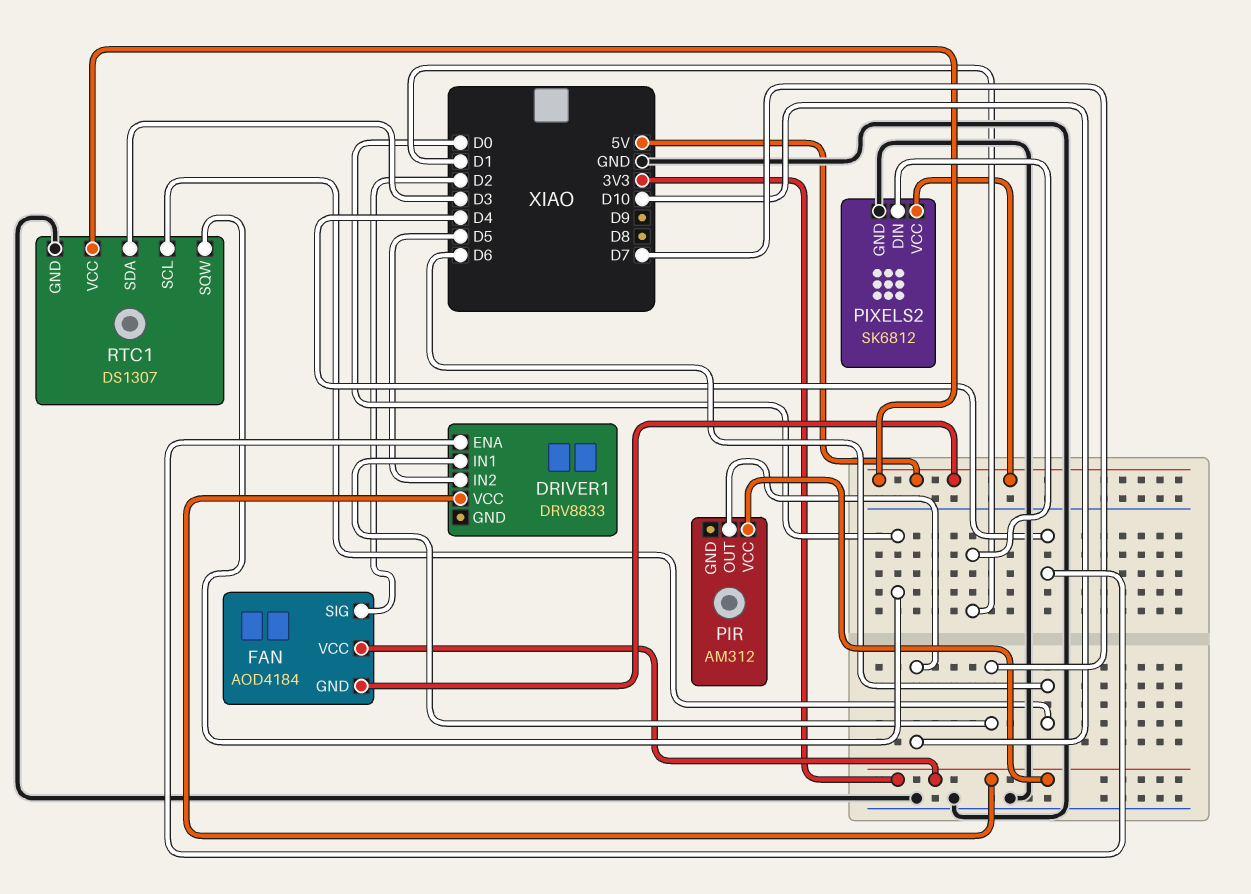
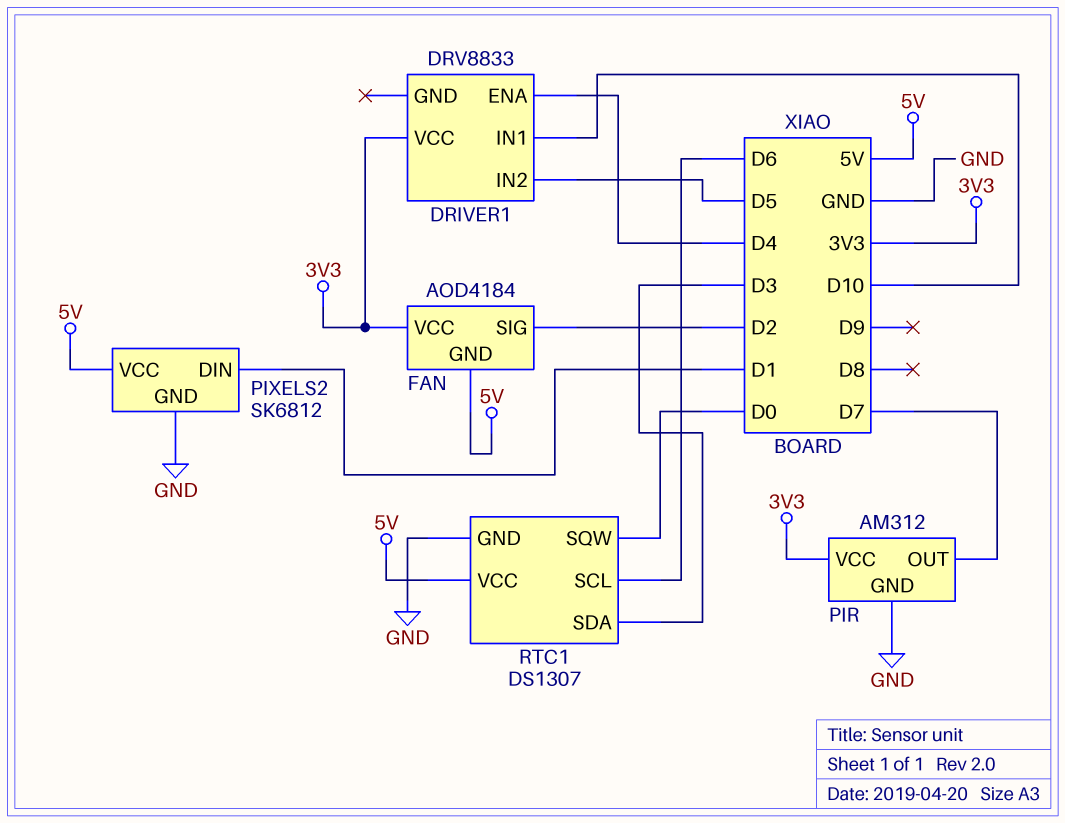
DRIVER1 pin IN1: D7 -> D10
PIR pin GND: none -> GND
PIR pin OUT: D10 -> D7

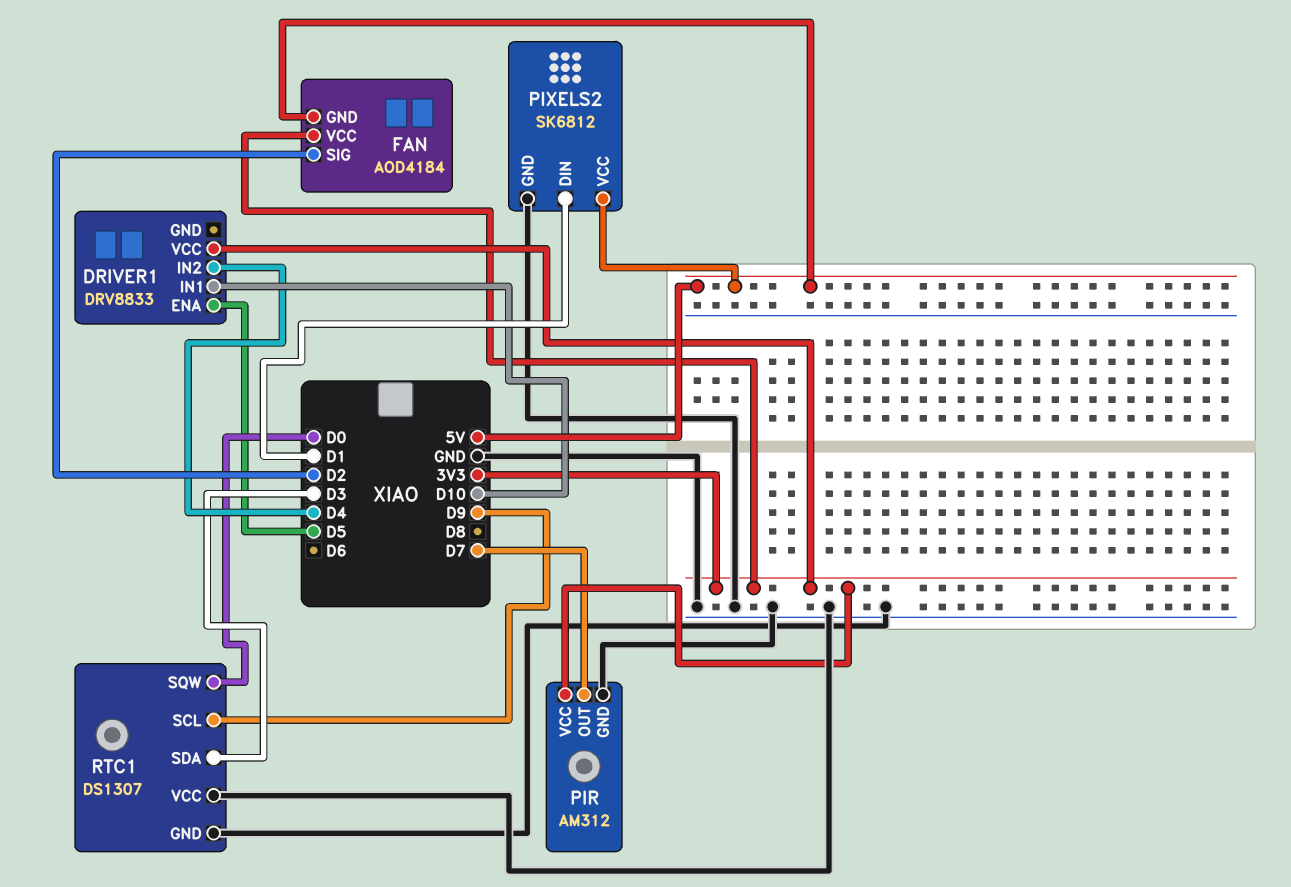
DRIVER1 pin ENA: D4 -> D5
DRIVER1 pin IN2: D5 -> D4
RTC1 pin SCL: D6 -> D9
RTC1 pin VCC: 5V -> GND

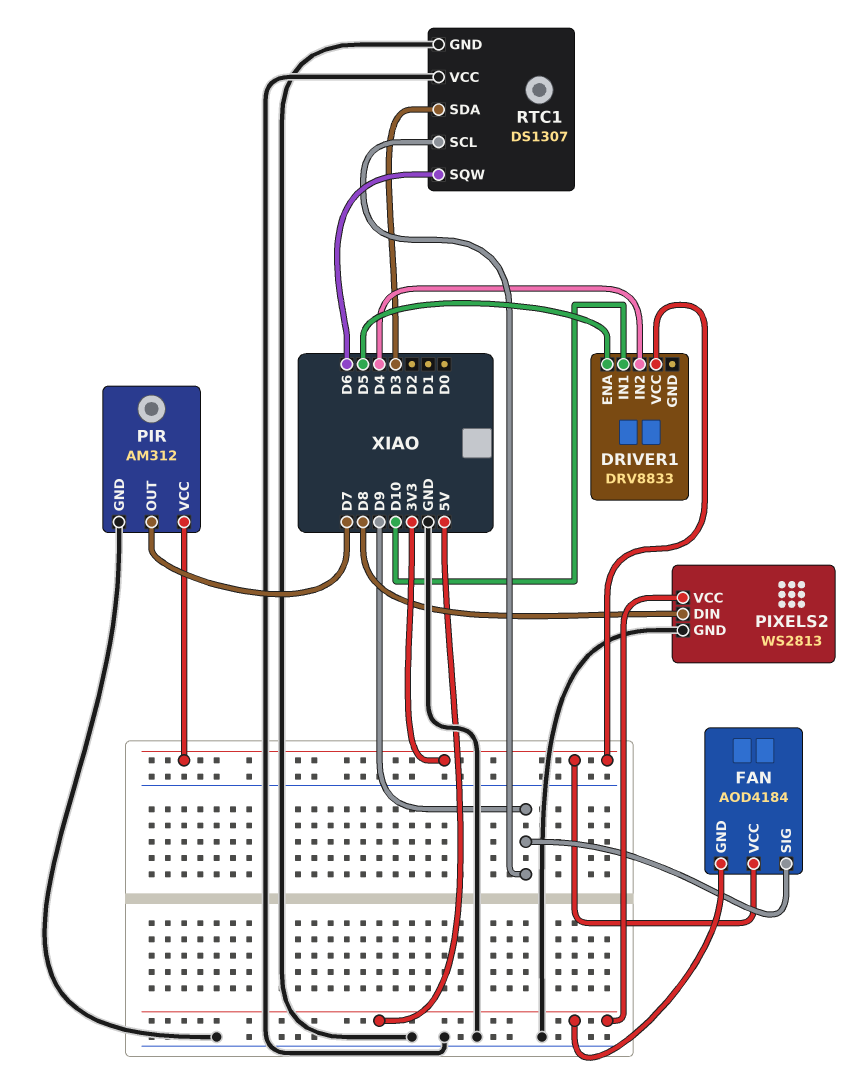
FAN pin SIG: D2 -> D9
PIXELS2: SK6812 -> WS2813
PIXELS2 pin DIN: D1 -> D8
RTC1 pin SQW: D0 -> D6

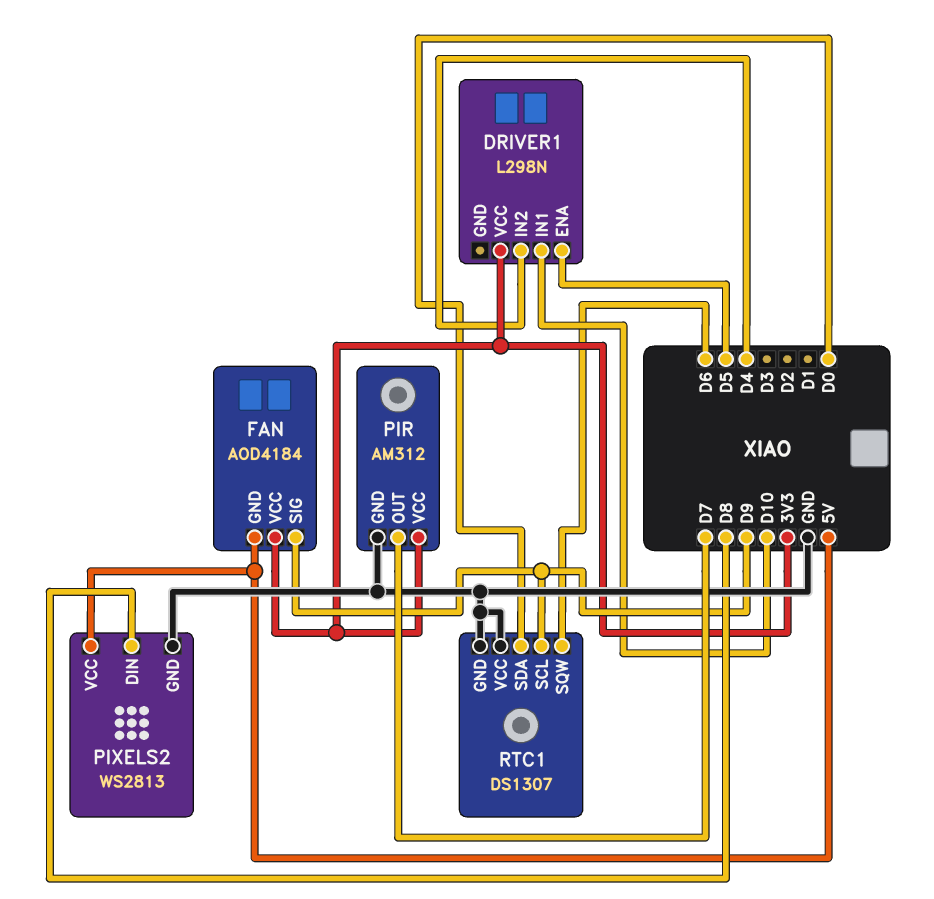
DRIVER1: DRV8833 -> L298N
RTC1 pin SDA: D3 -> D0

